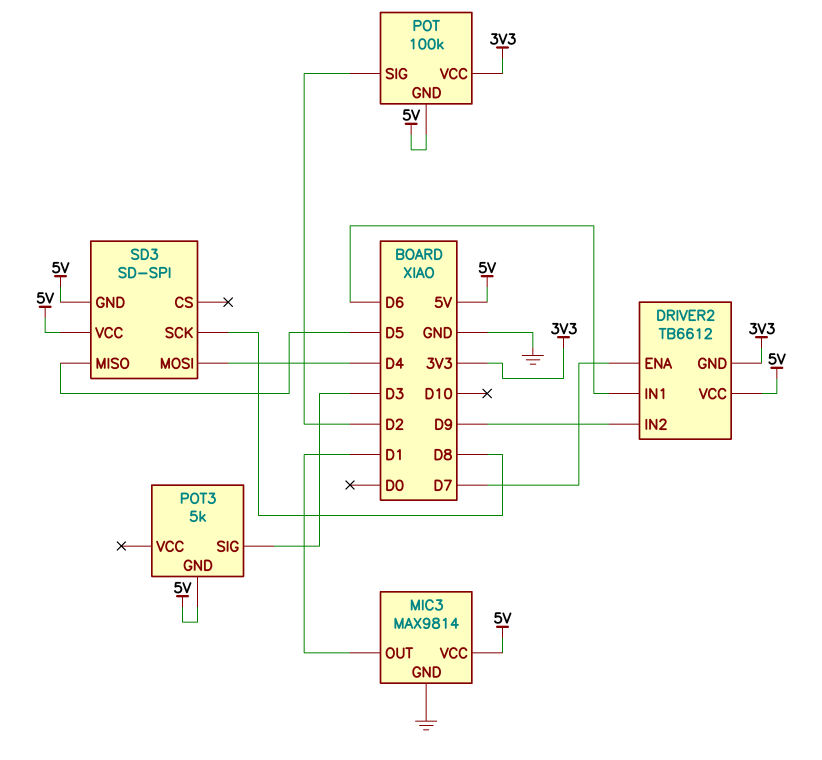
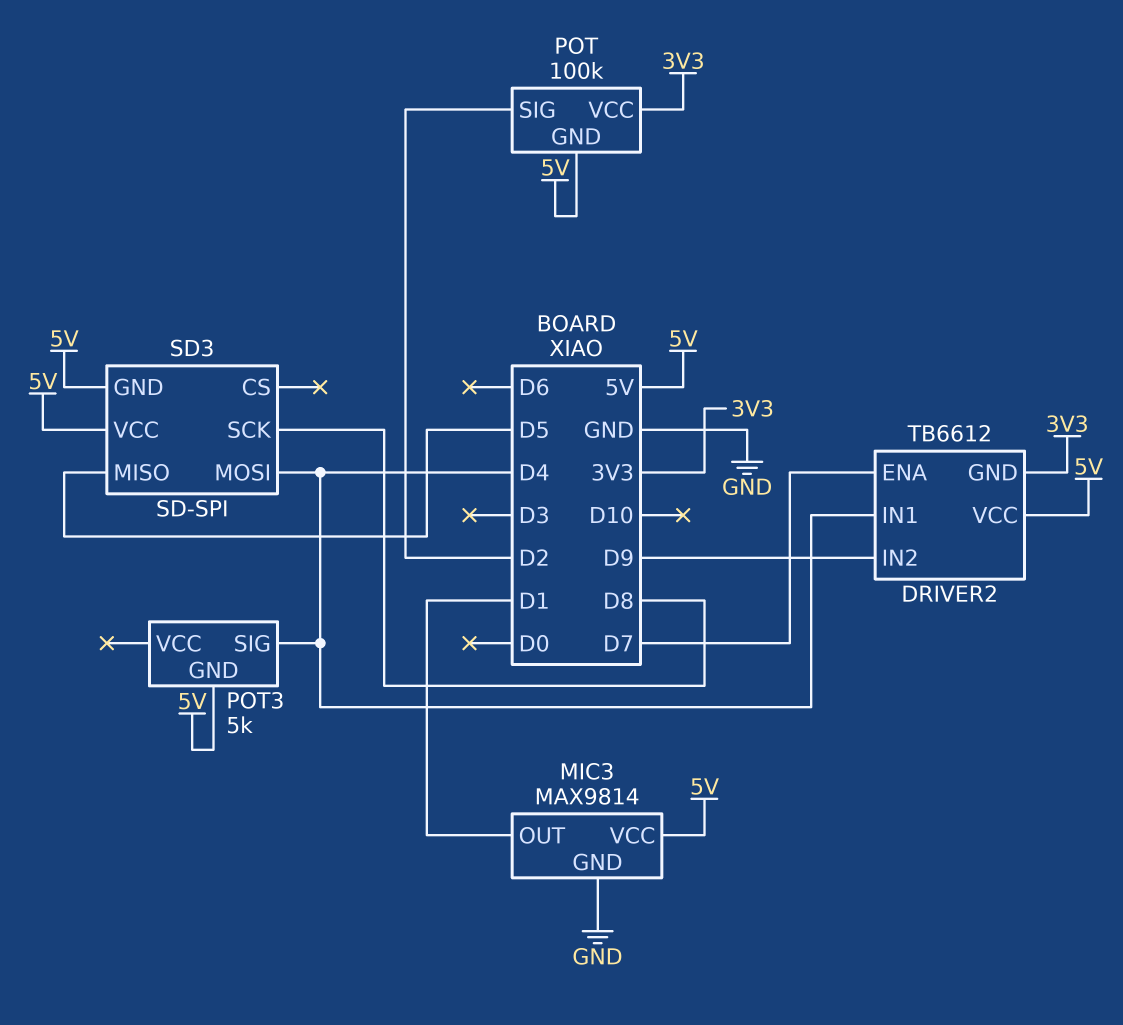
DRIVER2 pin IN1: D6 -> D4
POT3 pin SIG: D3 -> D4

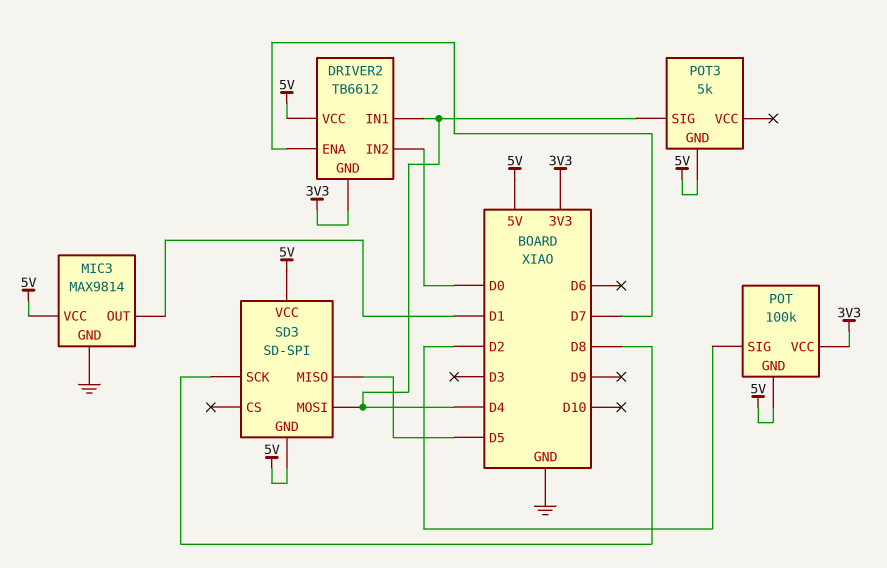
DRIVER2 pin IN2: D9 -> D0

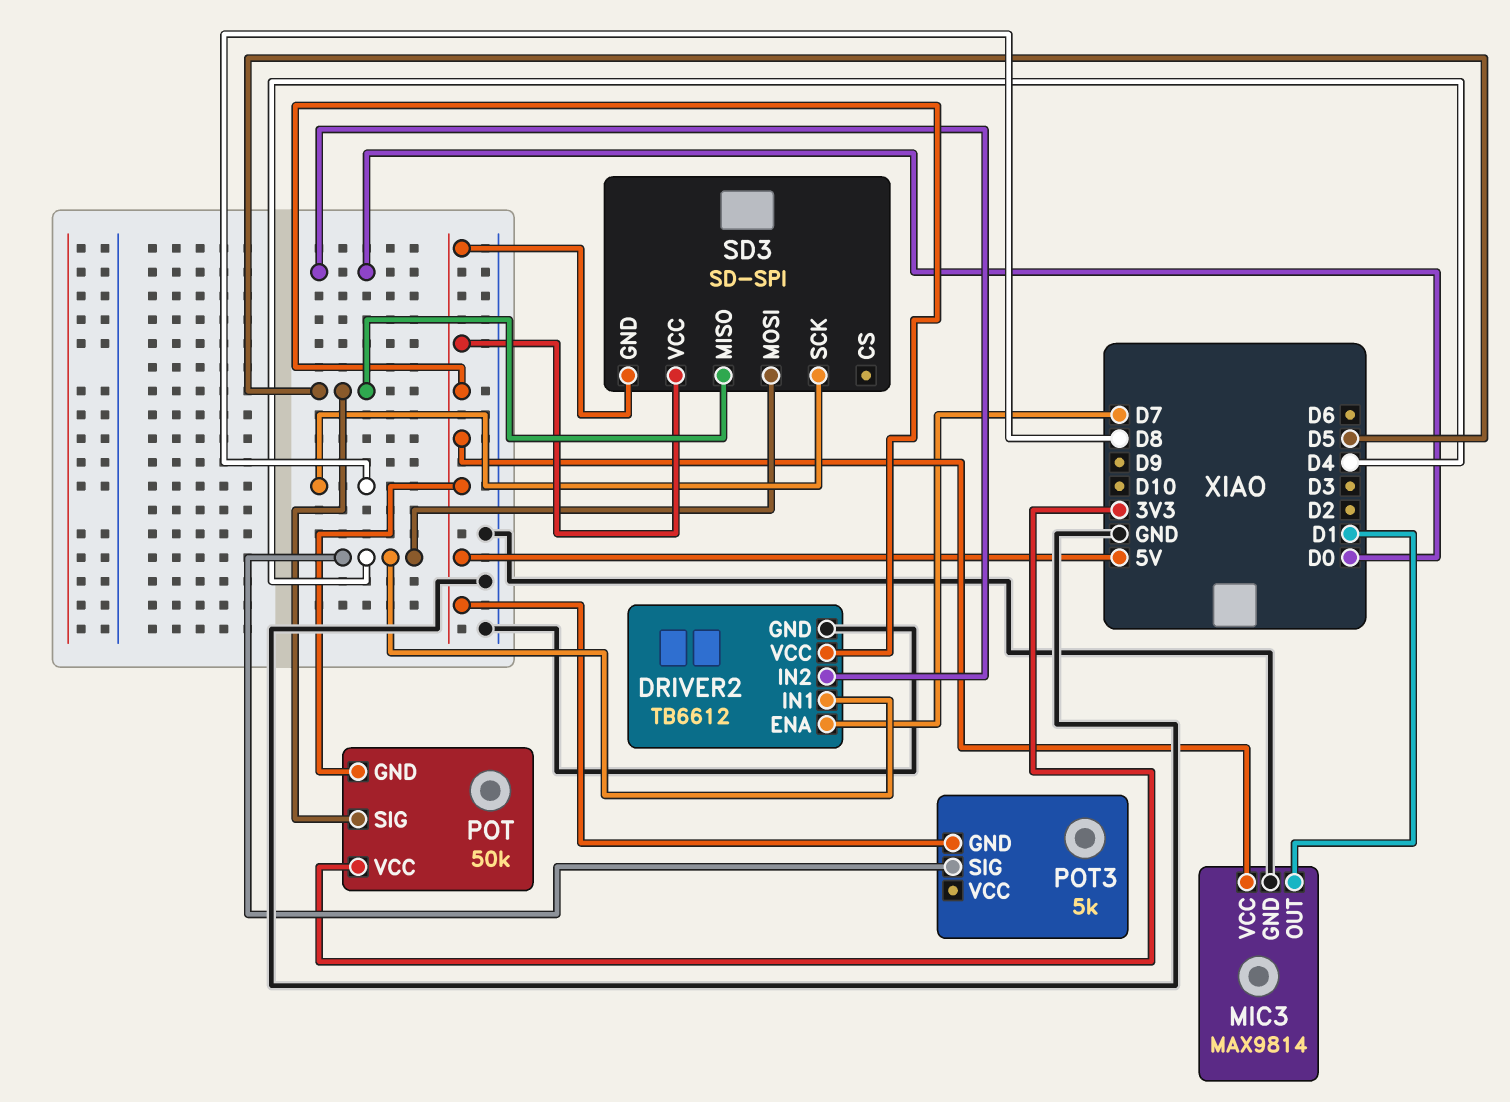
DRIVER2 pin GND: 3V3 -> GND
POT: 100k -> 50k
POT pin SIG: D2 -> D5

